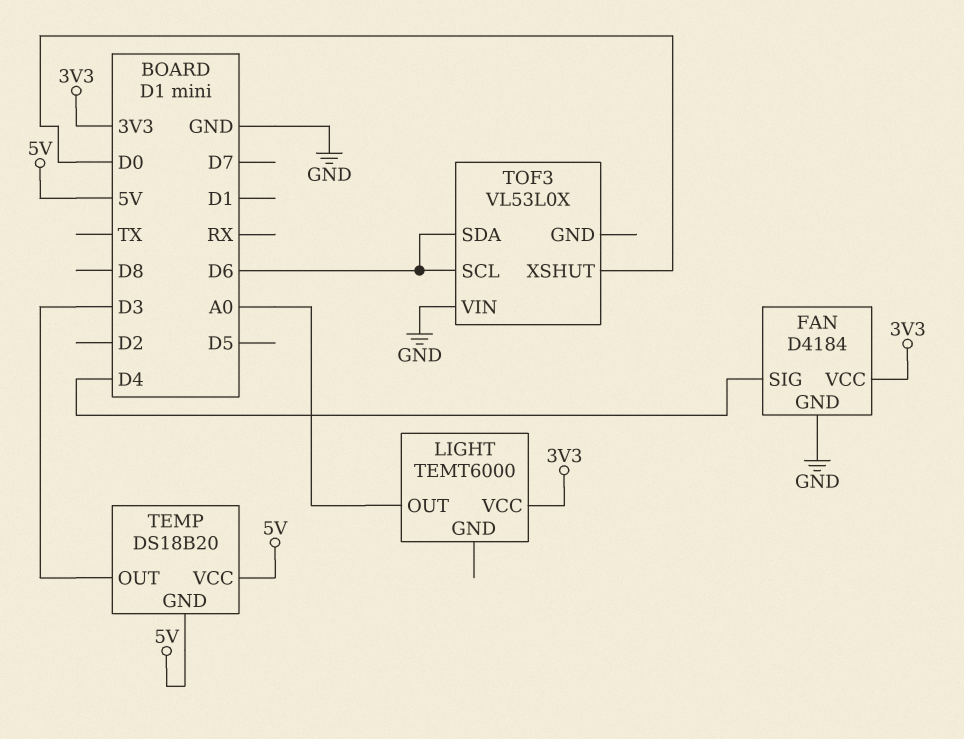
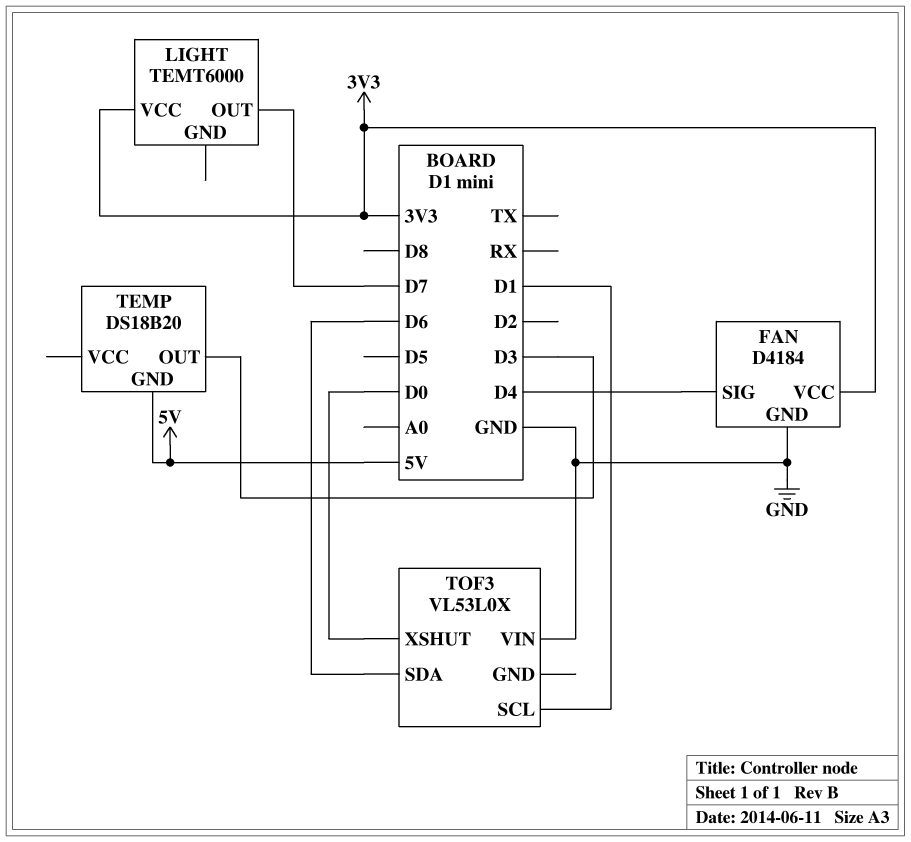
LIGHT pin OUT: A0 -> D7
TEMP pin VCC: 5V -> none
TOF3 pin SCL: D6 -> D1

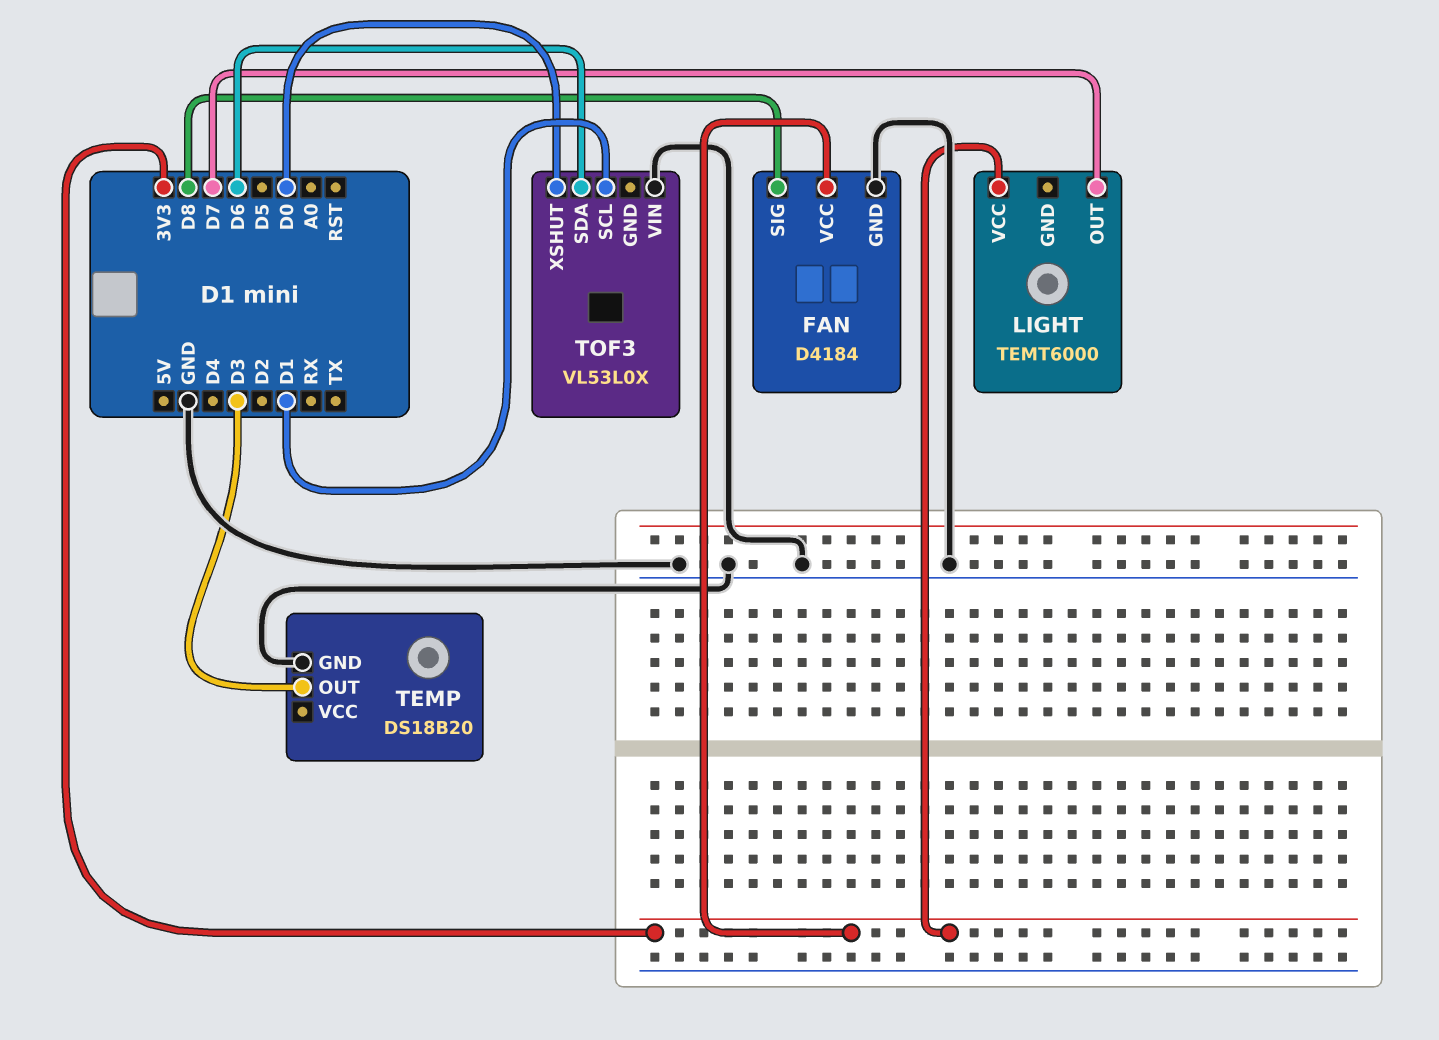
FAN pin SIG: D4 -> D8
TEMP pin GND: 5V -> GND

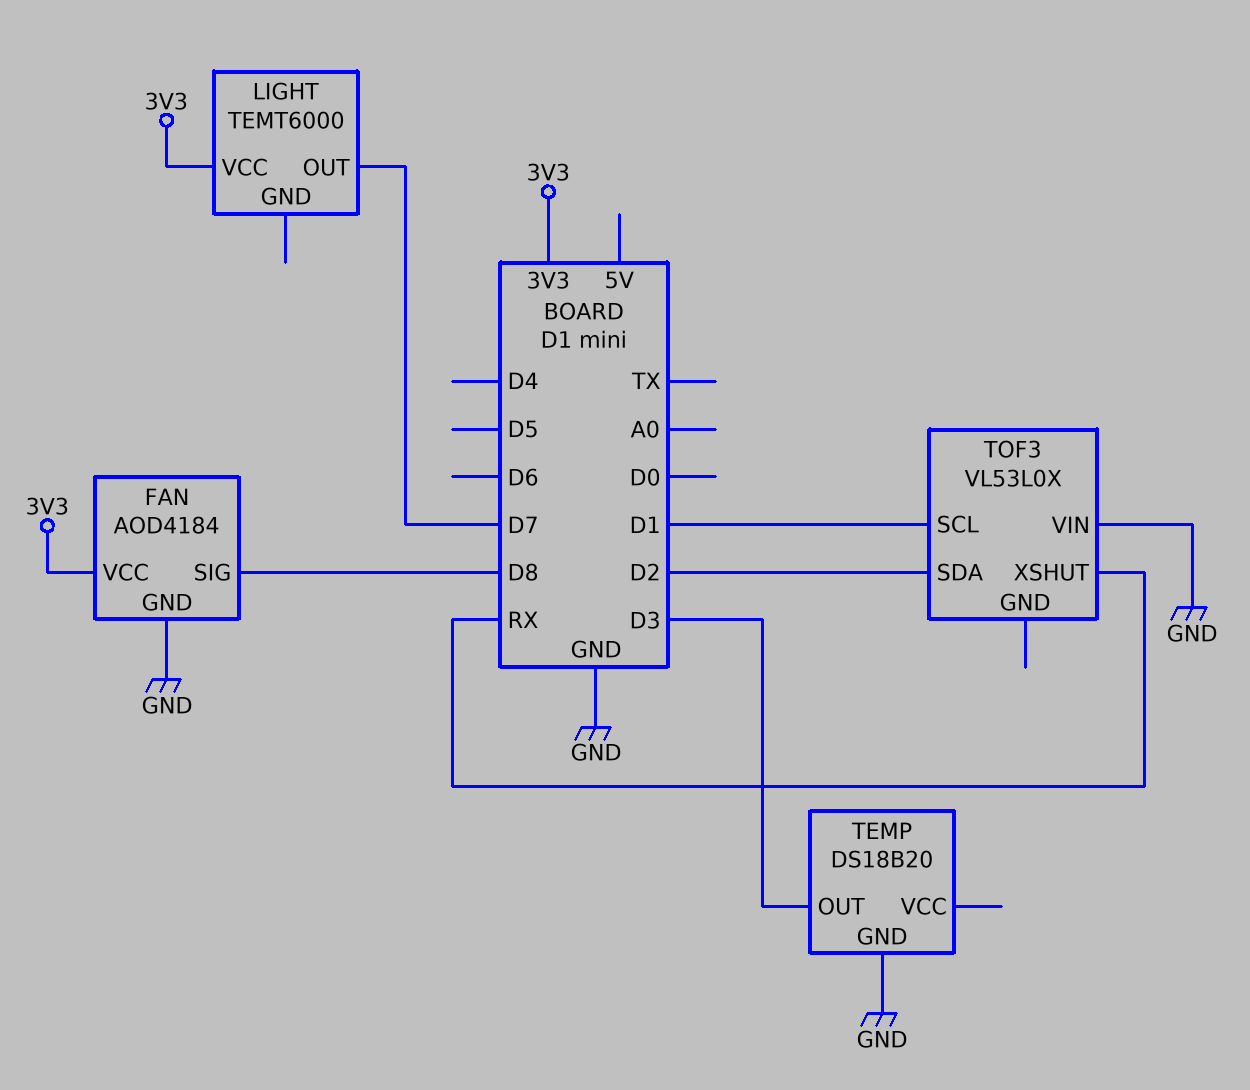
FAN: D4184 -> AOD4184
TOF3 pin SDA: D6 -> D2
TOF3 pin XSHUT: D0 -> RX

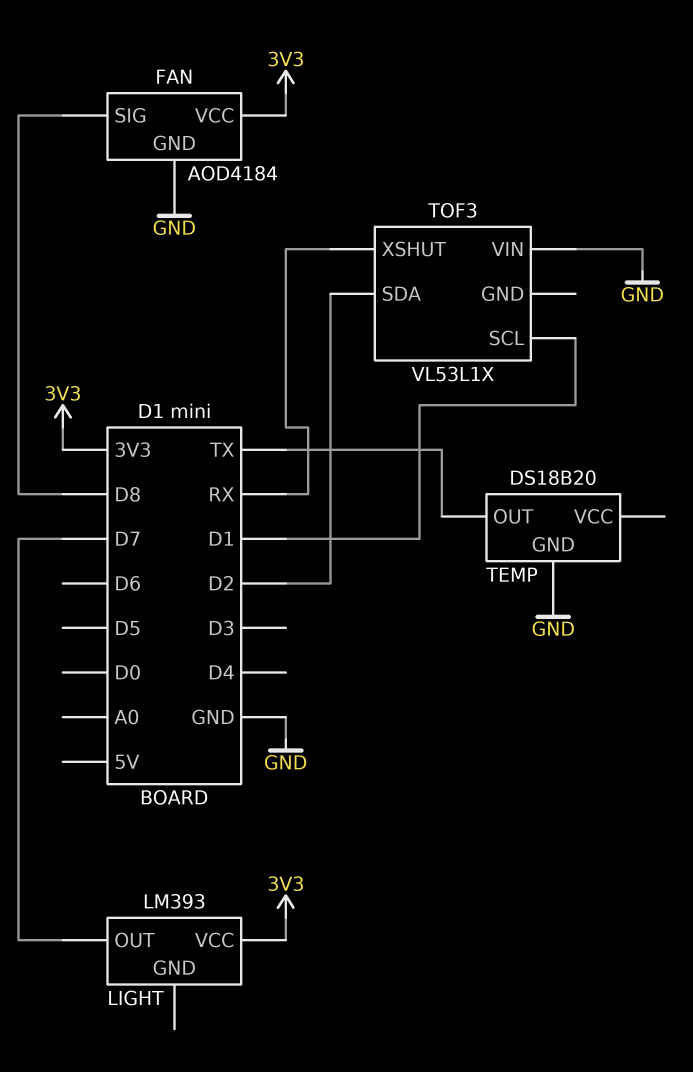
LIGHT: TEMT6000 -> LM393
TEMP pin OUT: D3 -> TX
TOF3: VL53L0X -> VL53L1X

